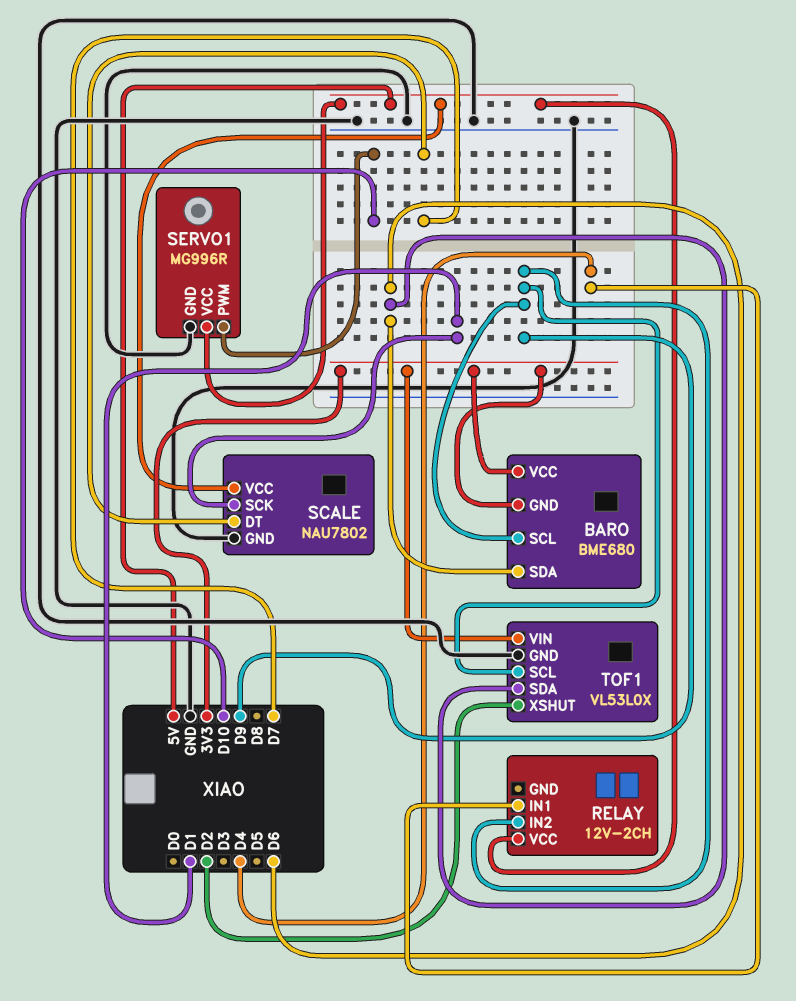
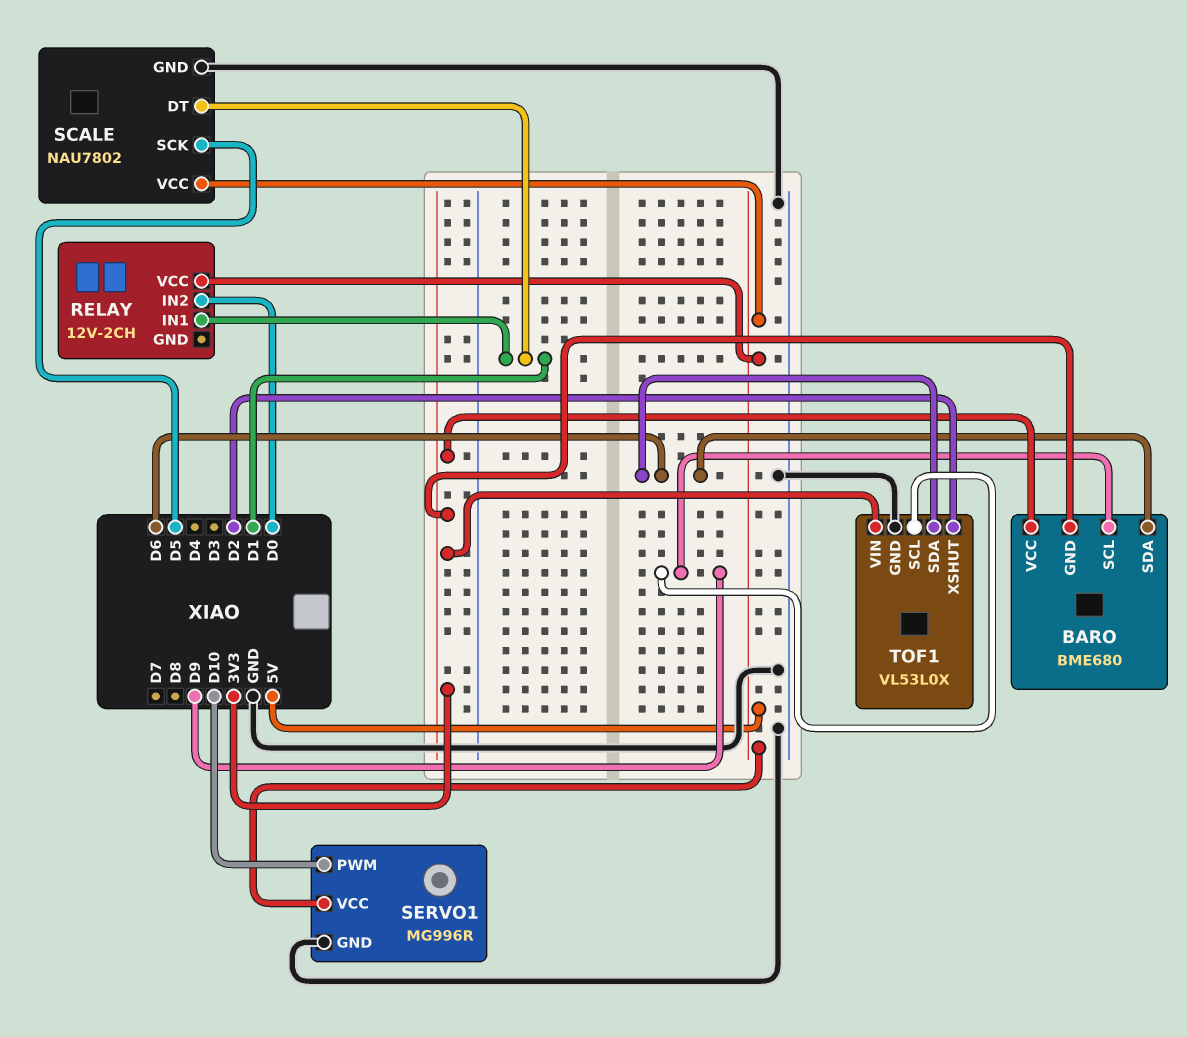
RELAY pin IN1: D4 -> D1
RELAY pin IN2: D9 -> D0
SCALE pin DT: D7 -> D1
SCALE pin SCK: D1 -> D5

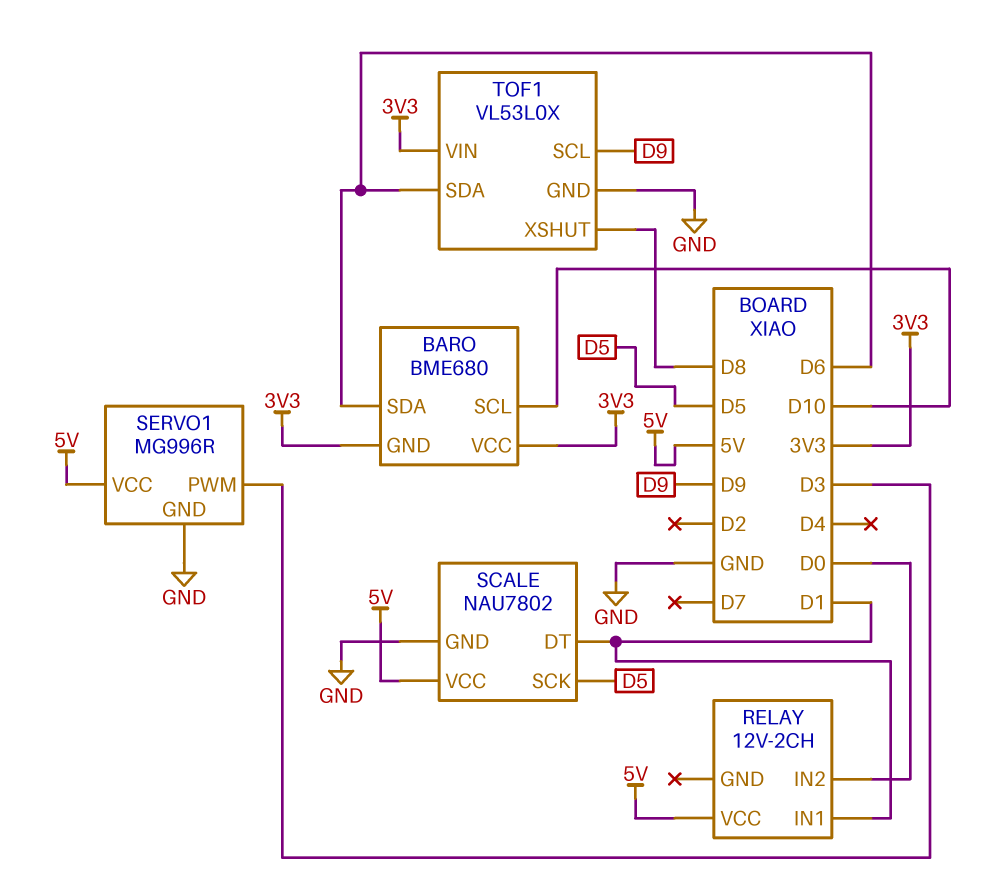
BARO pin SCL: D9 -> D10
SERVO1 pin PWM: D10 -> D3
TOF1 pin XSHUT: D2 -> D8

